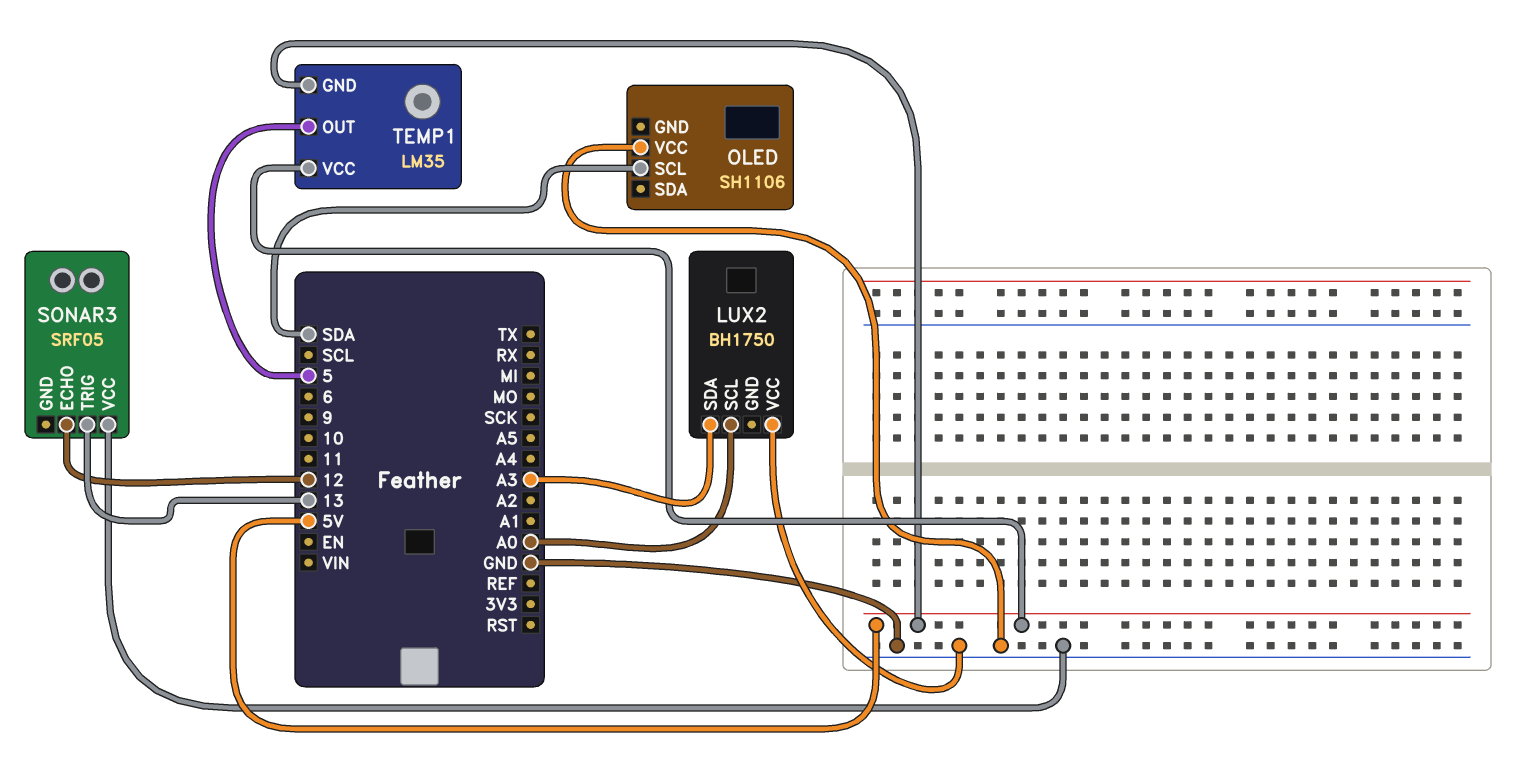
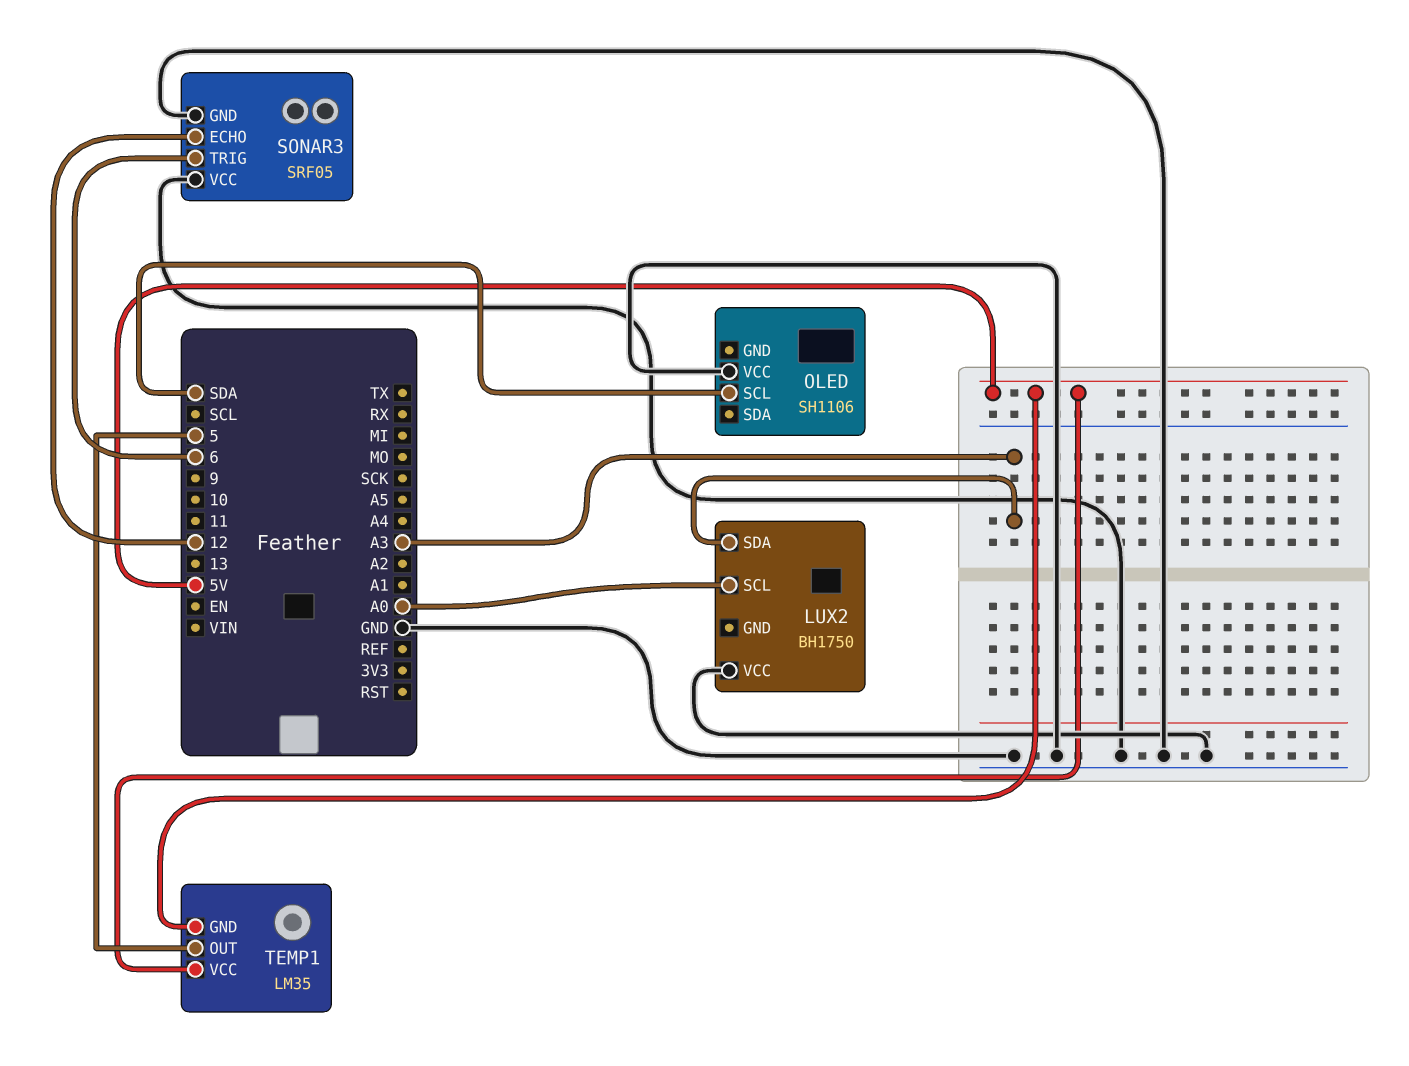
SONAR3 pin GND: none -> GND
SONAR3 pin TRIG: 13 -> 6

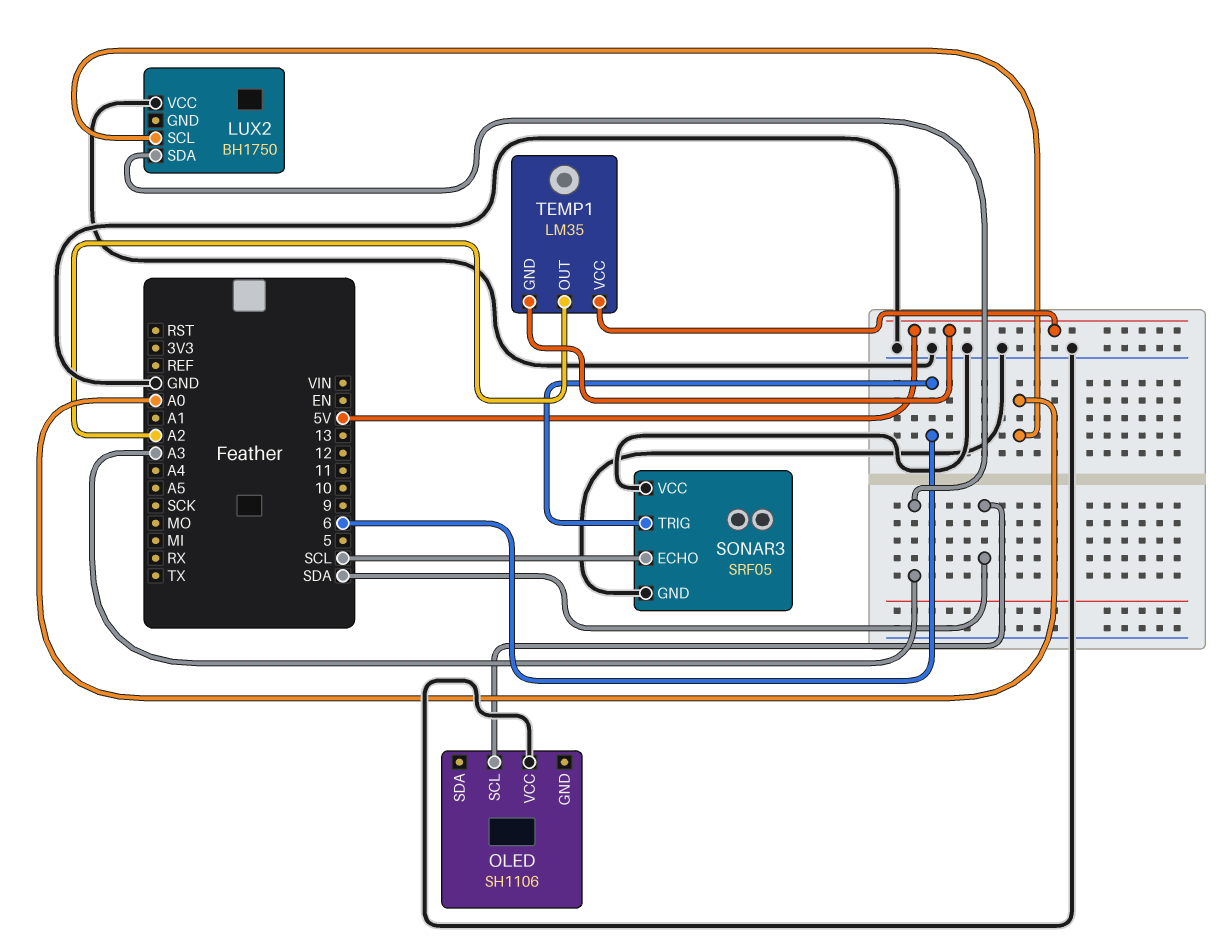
SONAR3 pin ECHO: 12 -> SCL
TEMP1 pin OUT: 5 -> A2

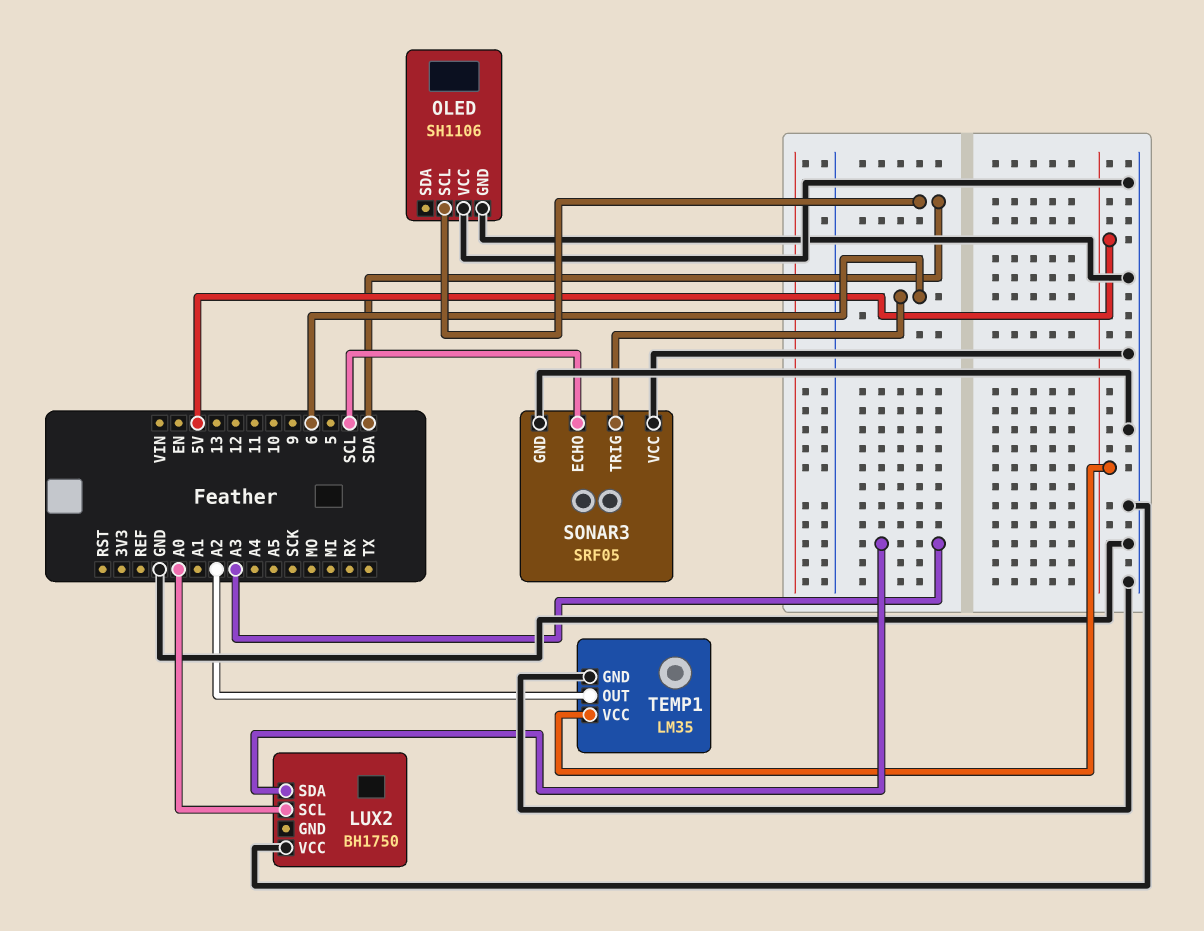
OLED pin GND: none -> GND
TEMP1 pin GND: 5V -> GND

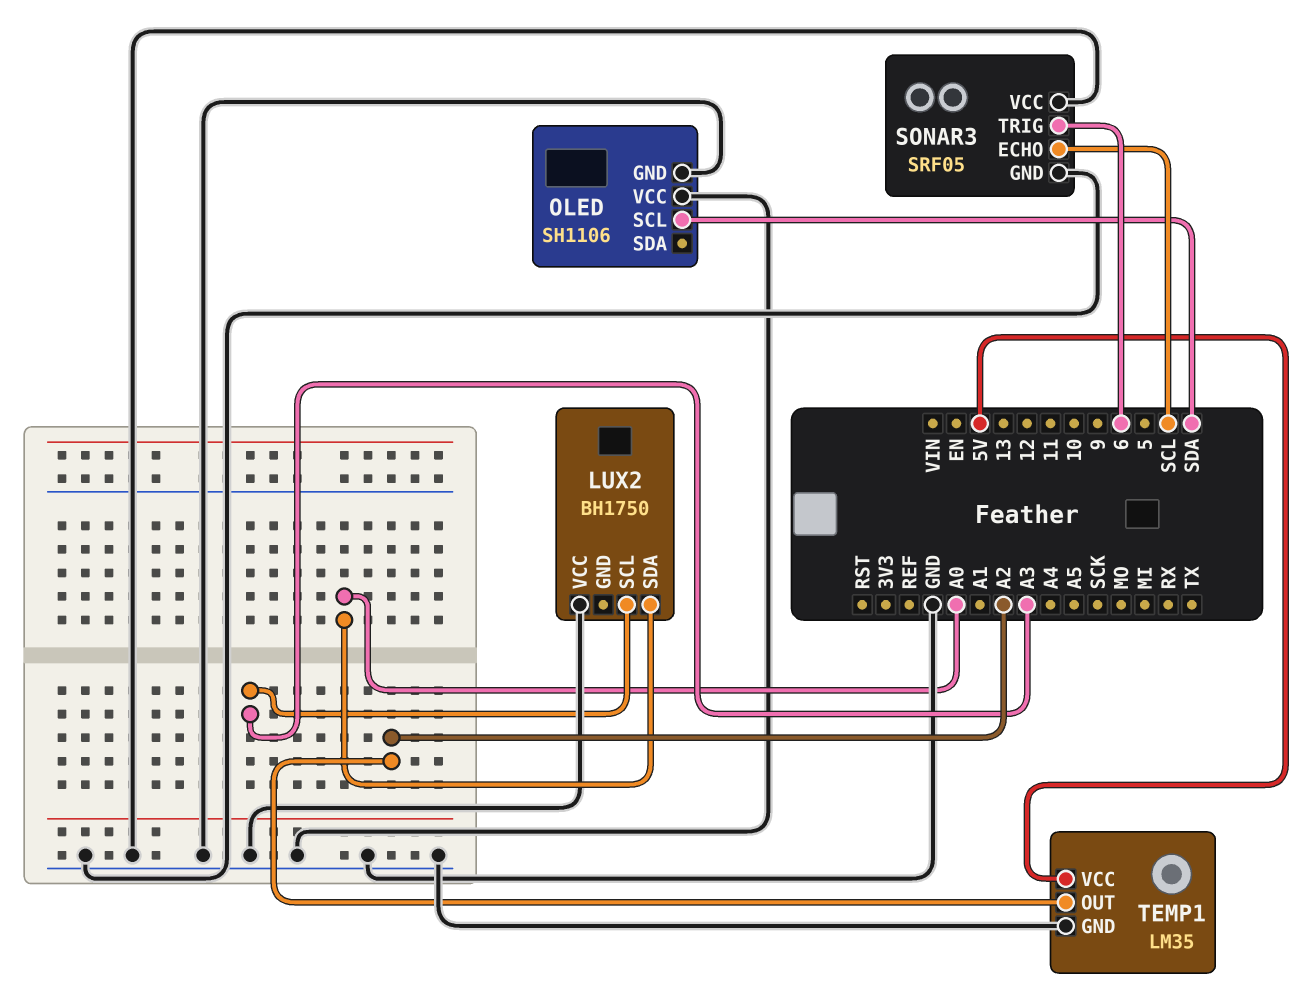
LUX2 pin SCL: A0 -> A3
LUX2 pin SDA: A3 -> A0

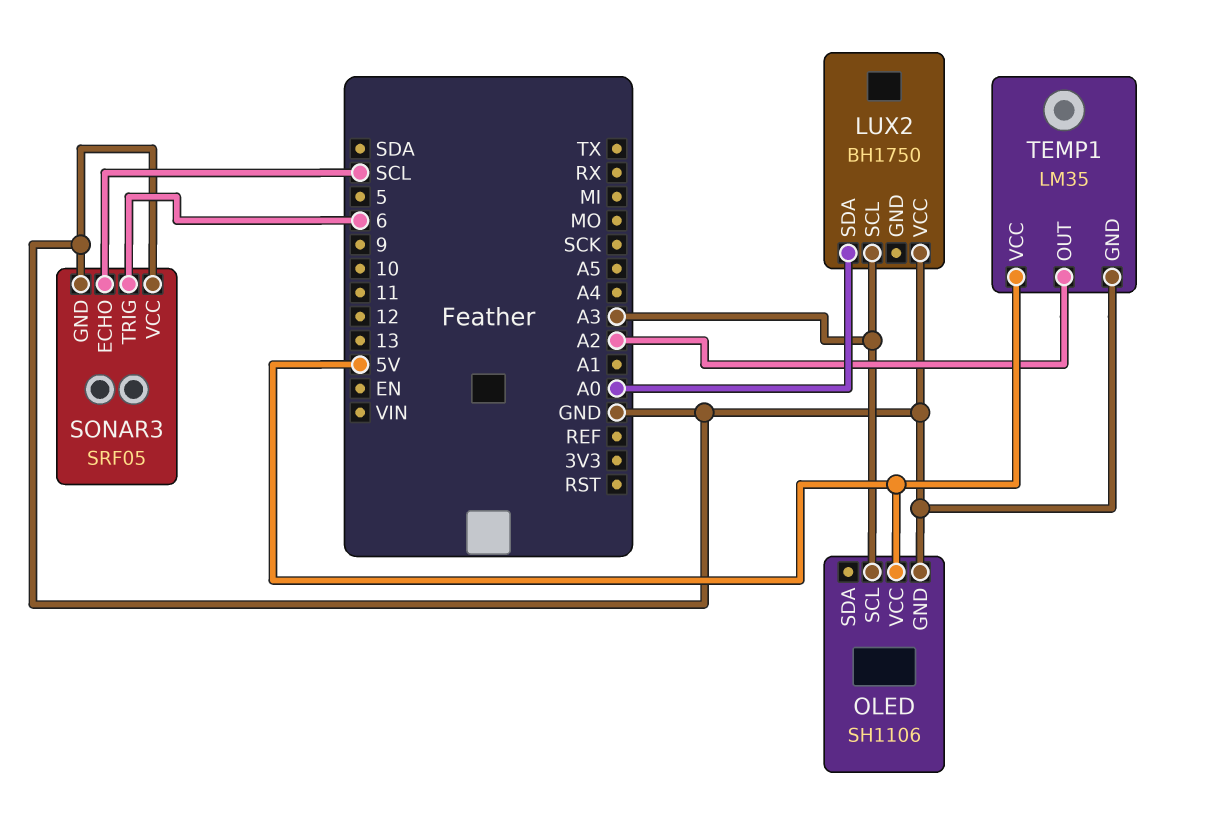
OLED pin SCL: SDA -> A3
OLED pin VCC: GND -> 5V

